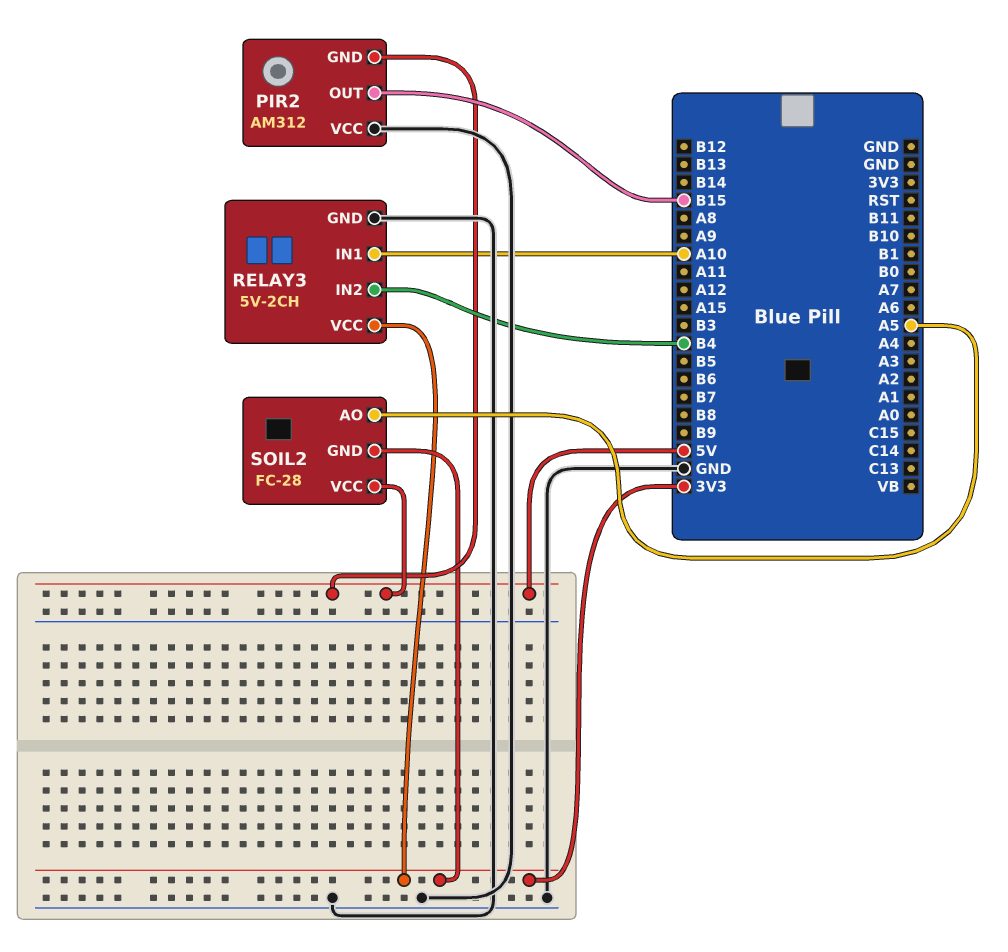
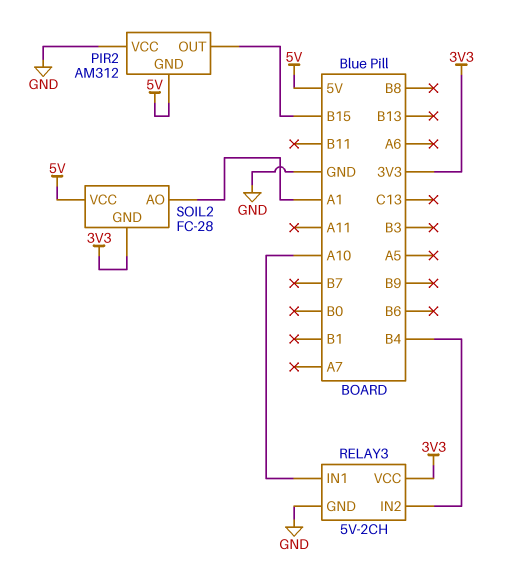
SOIL2 pin AO: A5 -> A1

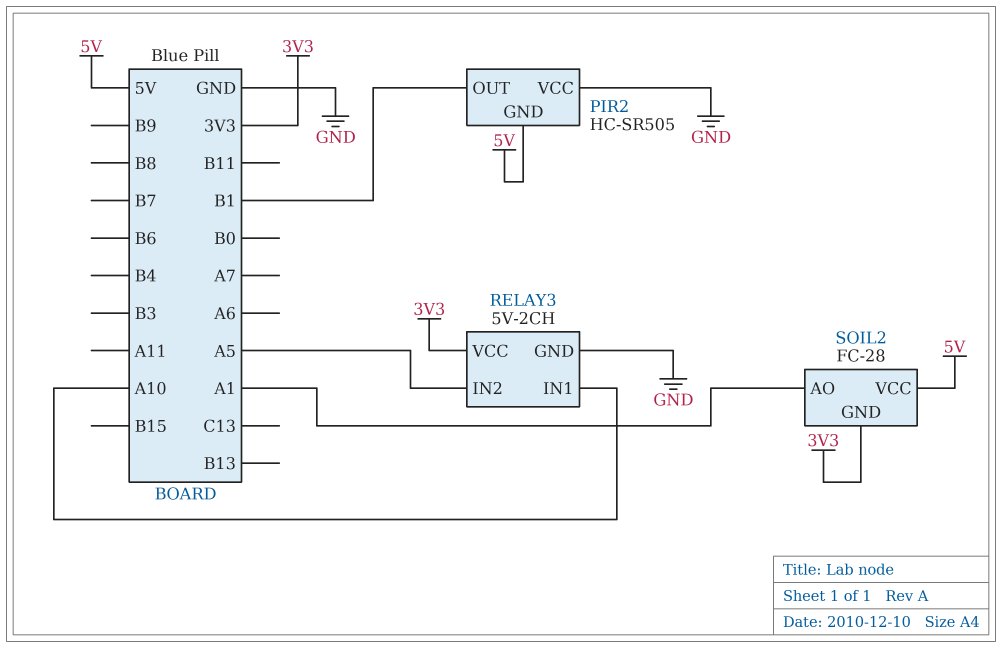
PIR2: AM312 -> HC-SR505
PIR2 pin OUT: B15 -> B1
RELAY3 pin IN2: B4 -> A5

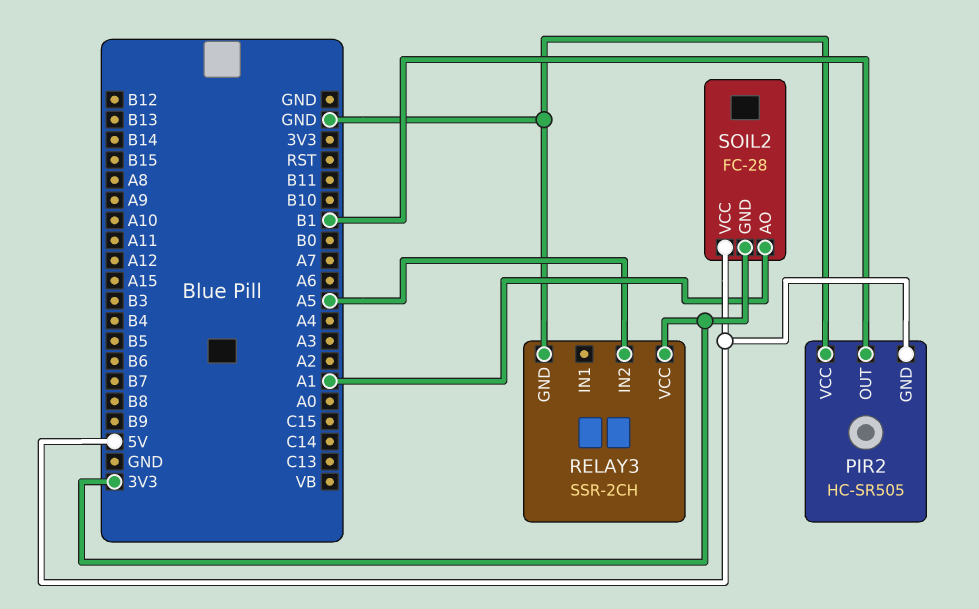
RELAY3: 5V-2CH -> SSR-2CH
RELAY3 pin IN1: A10 -> none

